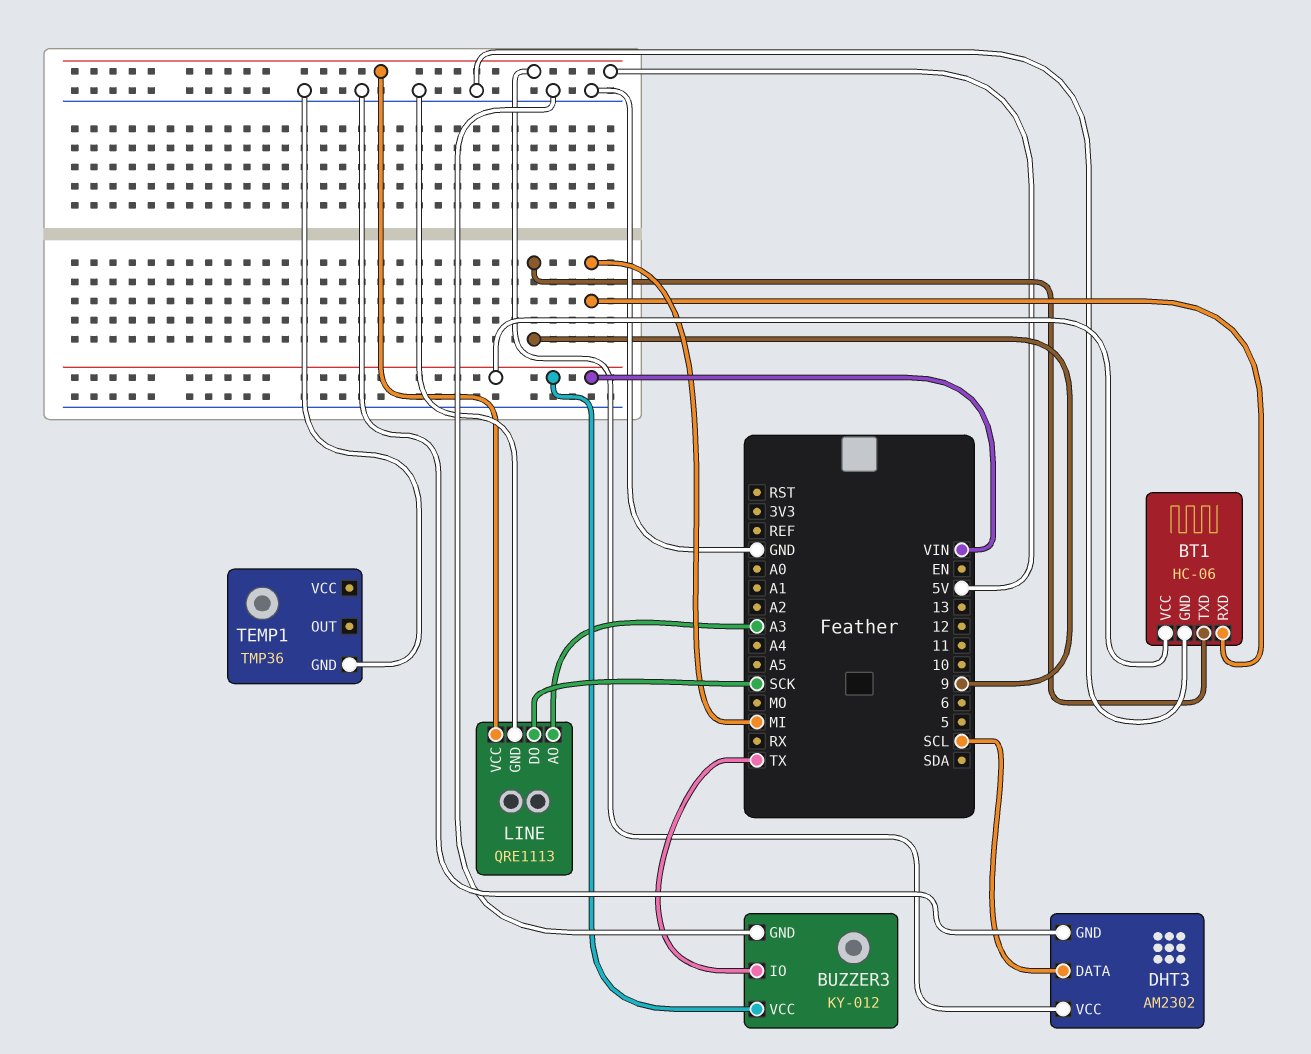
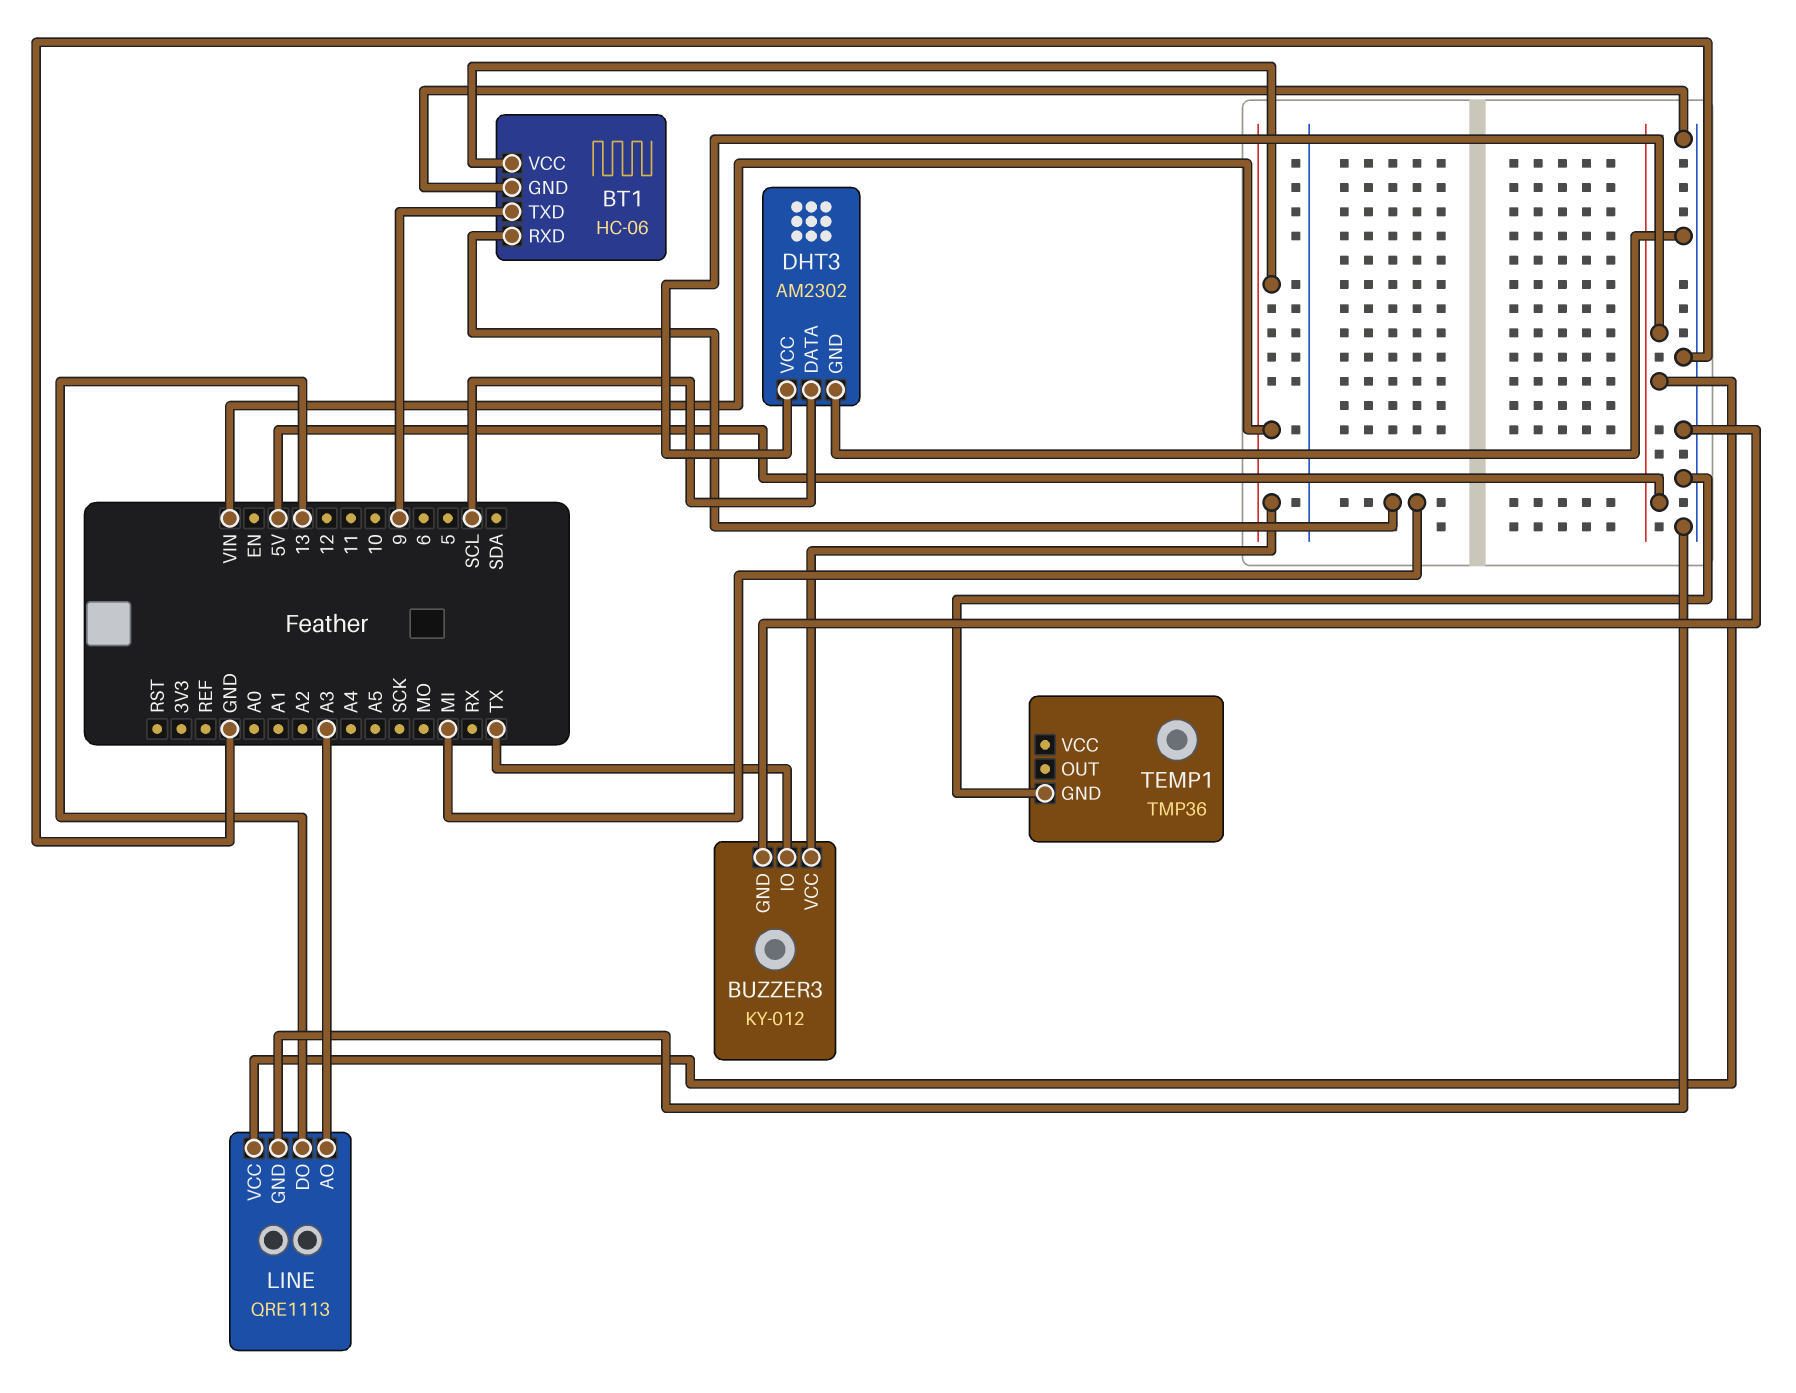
LINE pin DO: SCK -> 13

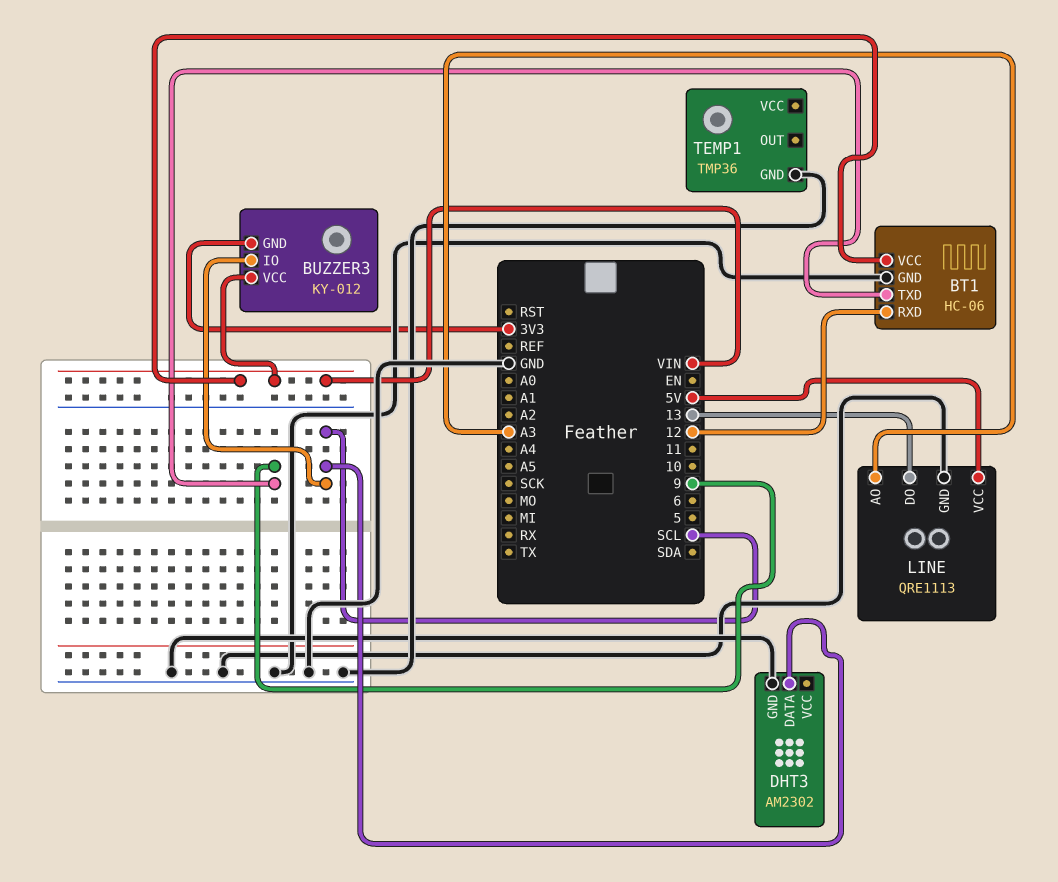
BT1 pin RXD: MI -> 12
BUZZER3 pin GND: GND -> 3V3
BUZZER3 pin IO: TX -> SCL
DHT3 pin VCC: 5V -> none

